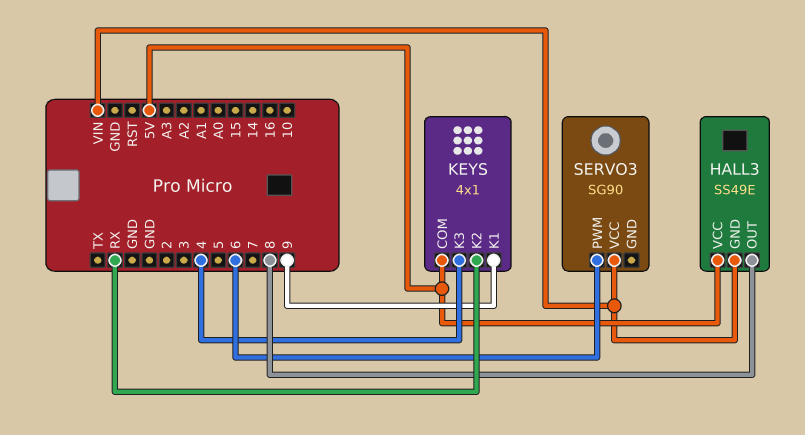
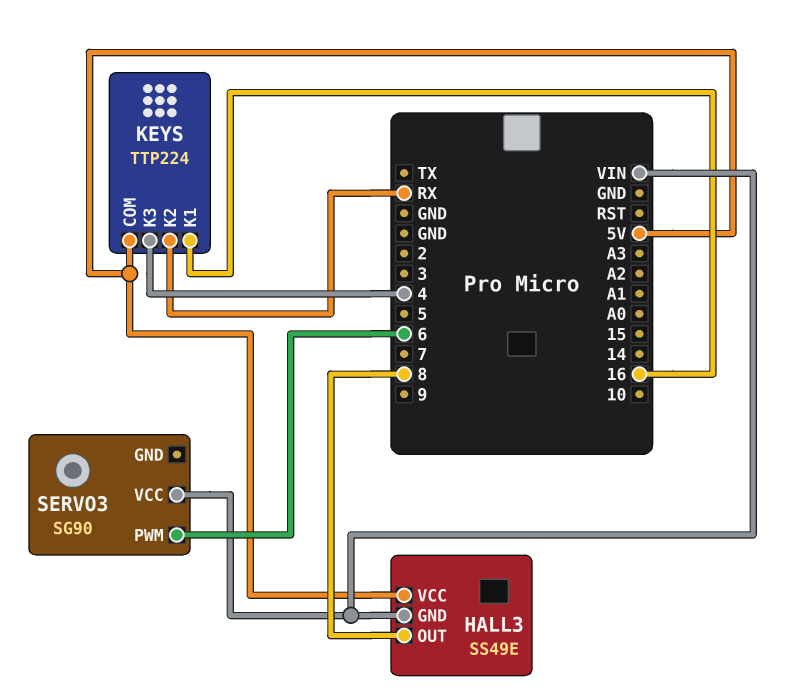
KEYS: 4x1 -> TTP224
KEYS pin K1: 9 -> 16

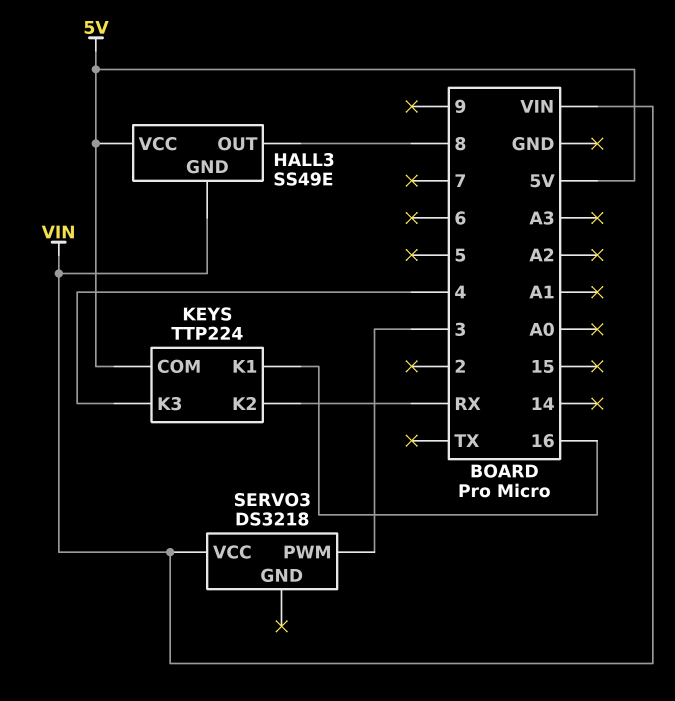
SERVO3: SG90 -> DS3218
SERVO3 pin PWM: 6 -> 3

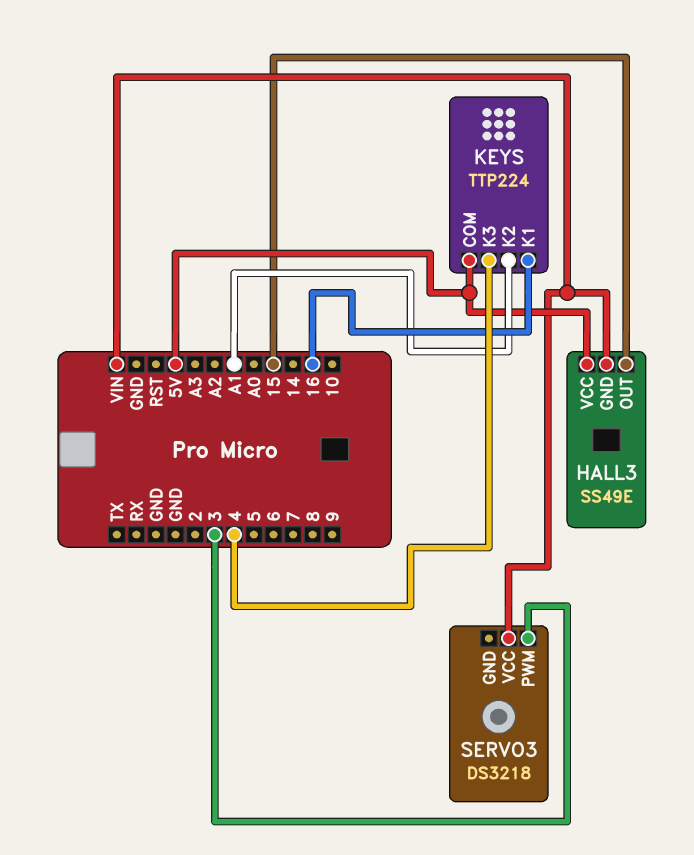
HALL3 pin OUT: 8 -> 15
KEYS pin K2: RX -> A1

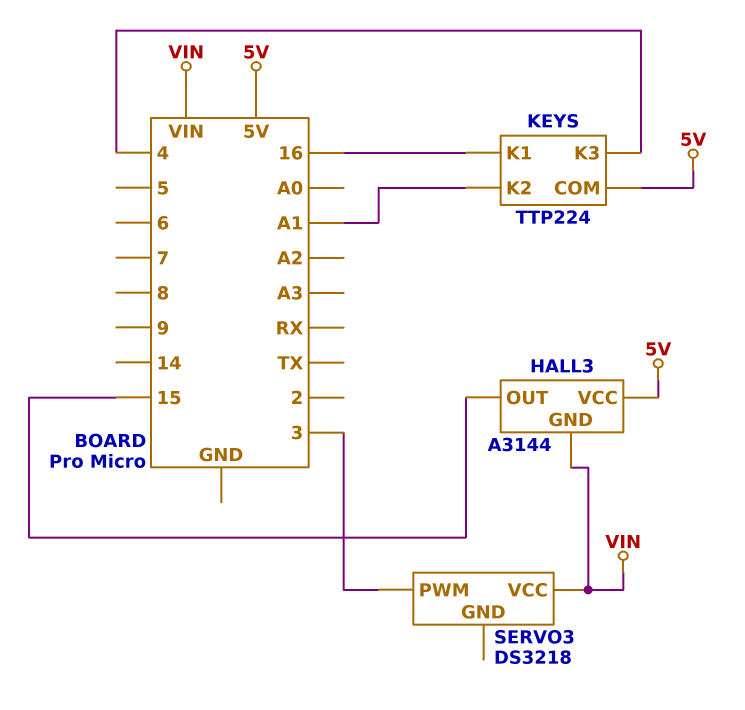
HALL3: SS49E -> A3144

